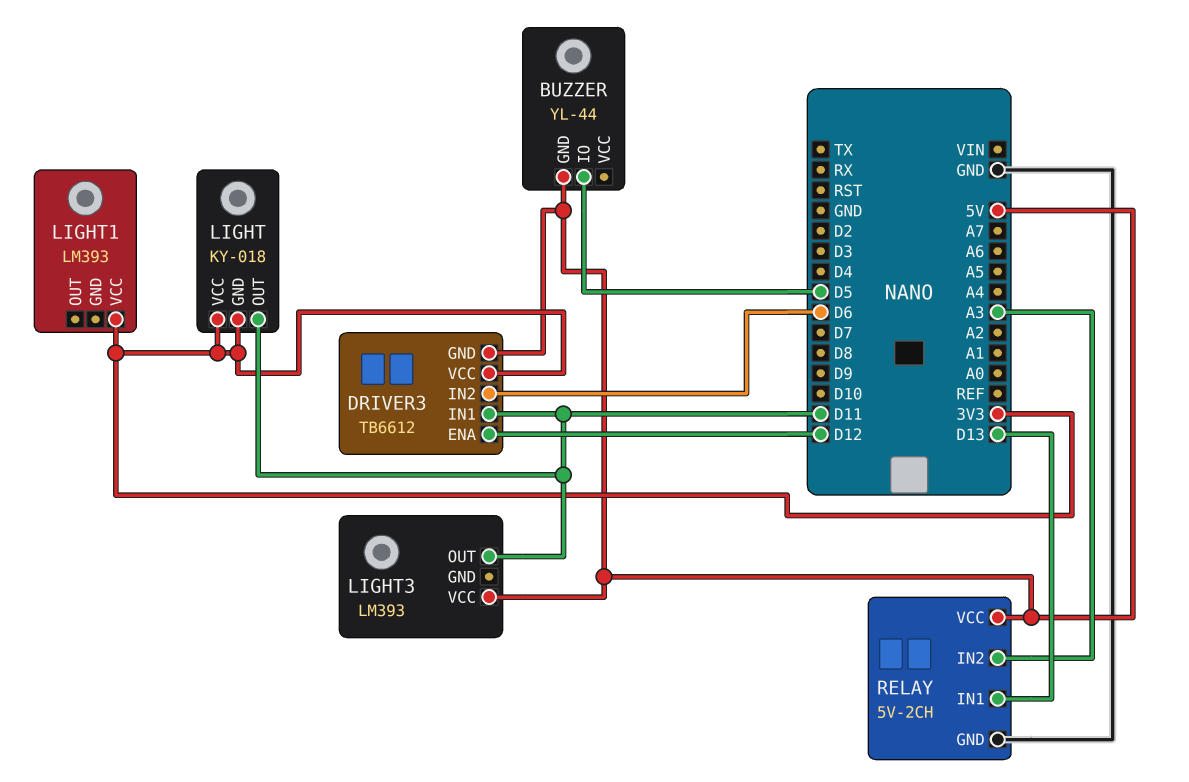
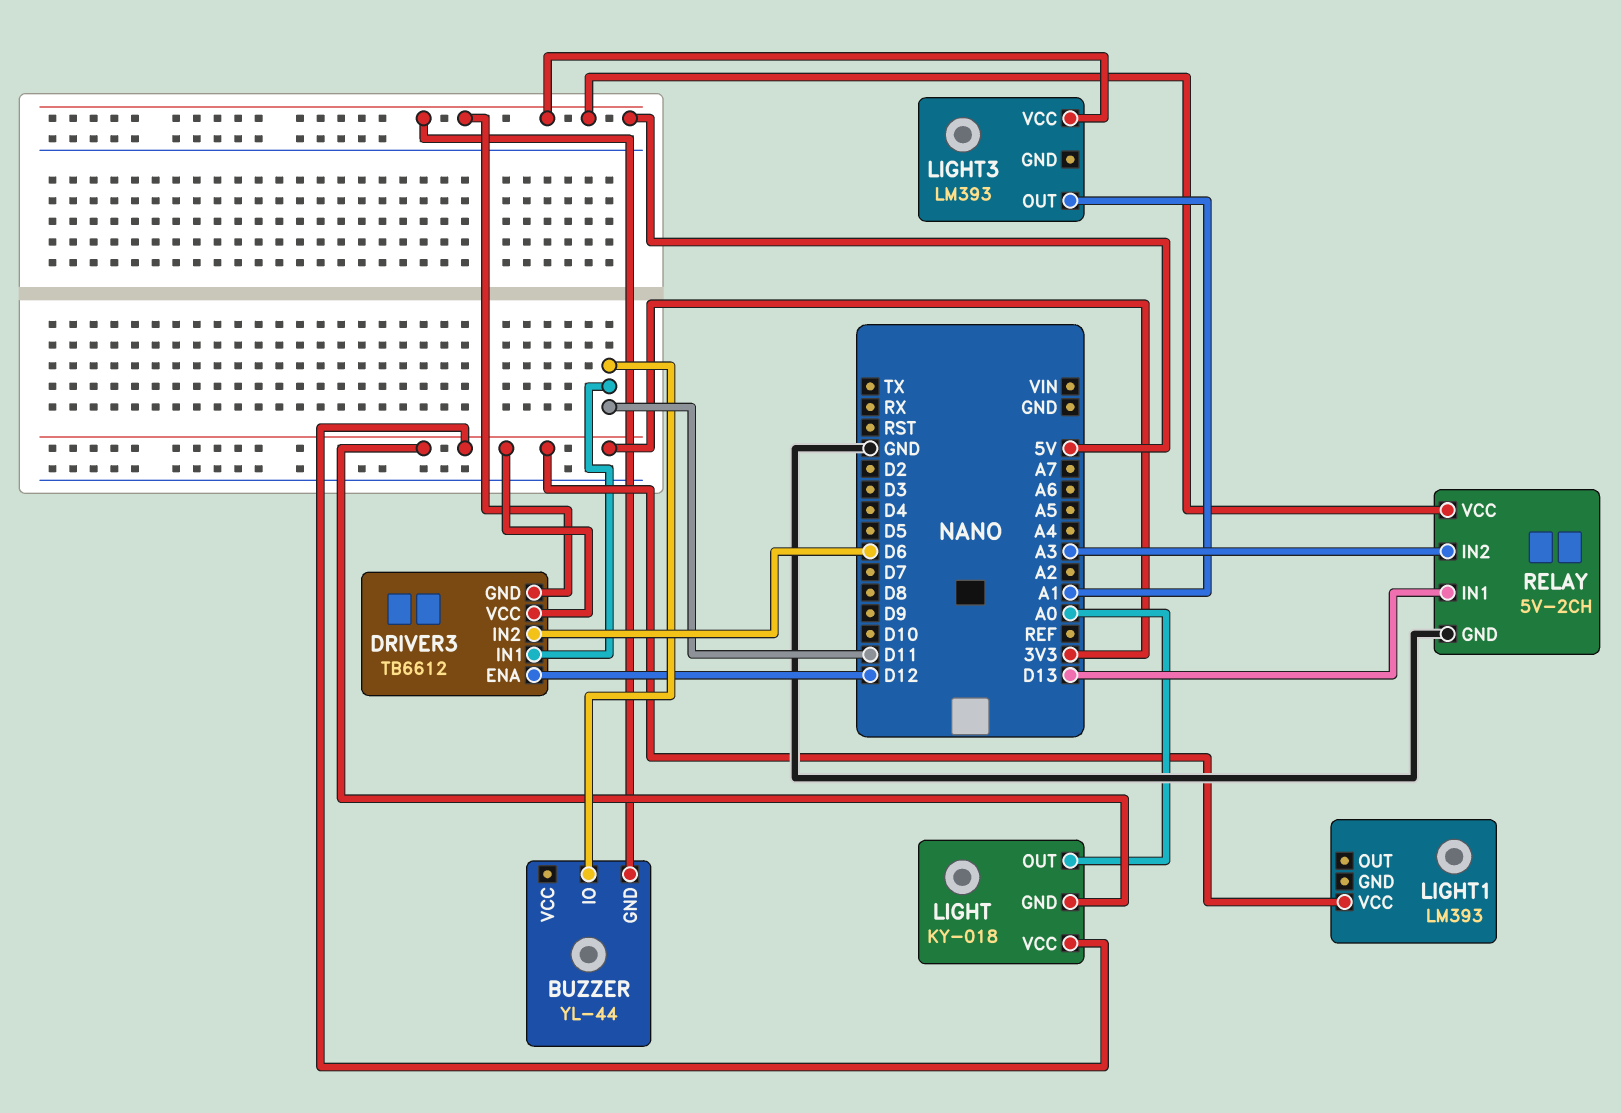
BUZZER pin IO: D5 -> D11
LIGHT pin OUT: D11 -> A0
LIGHT3 pin OUT: D11 -> A1

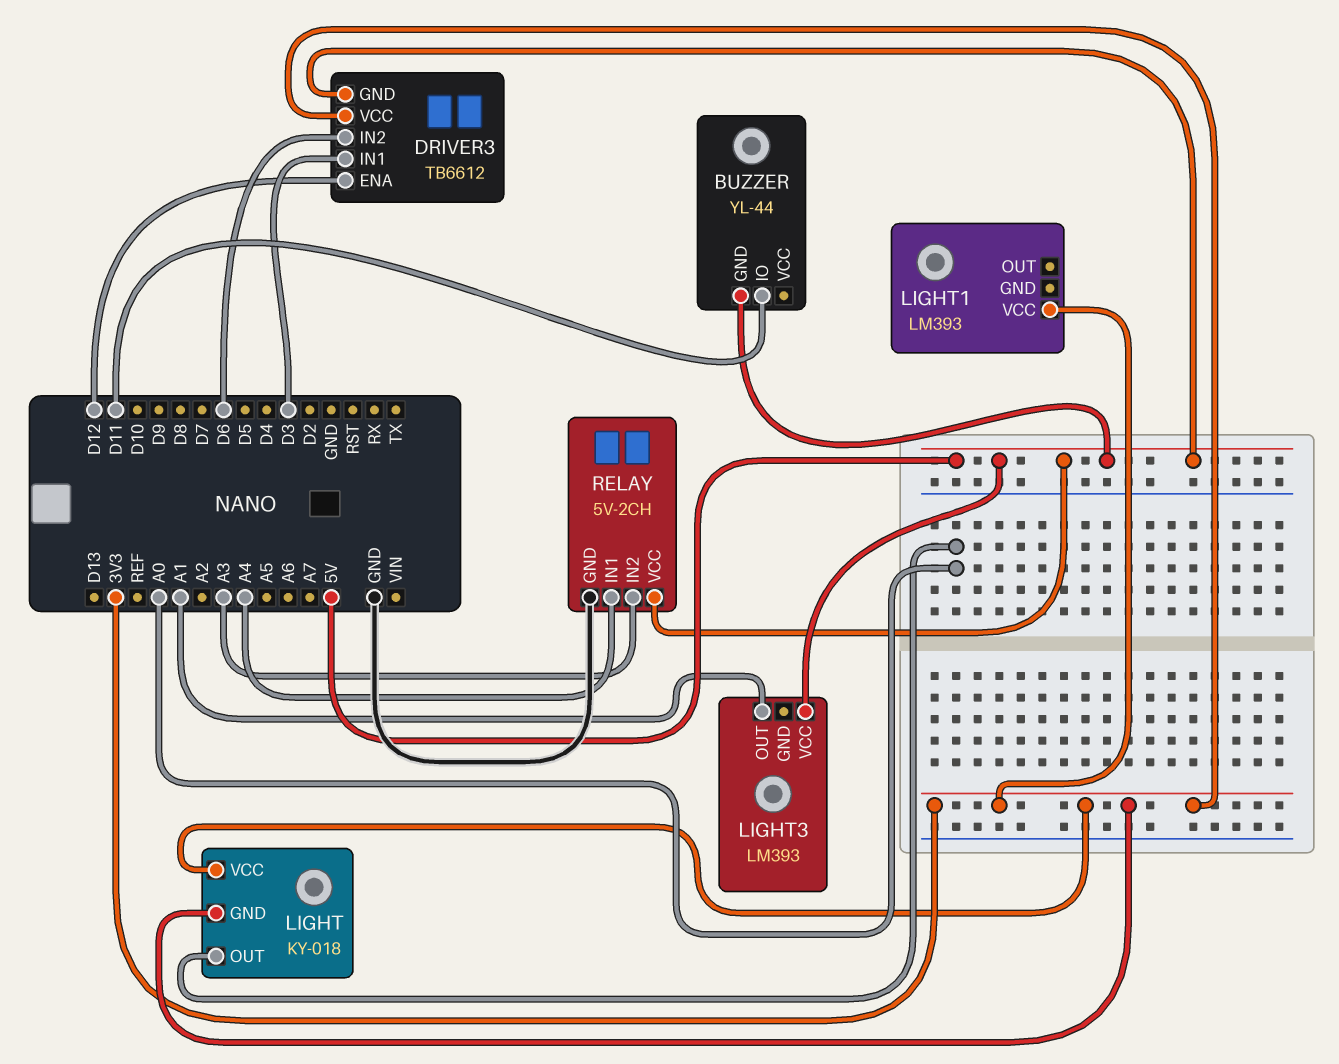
DRIVER3 pin IN1: D11 -> D3
RELAY pin IN1: D13 -> A4

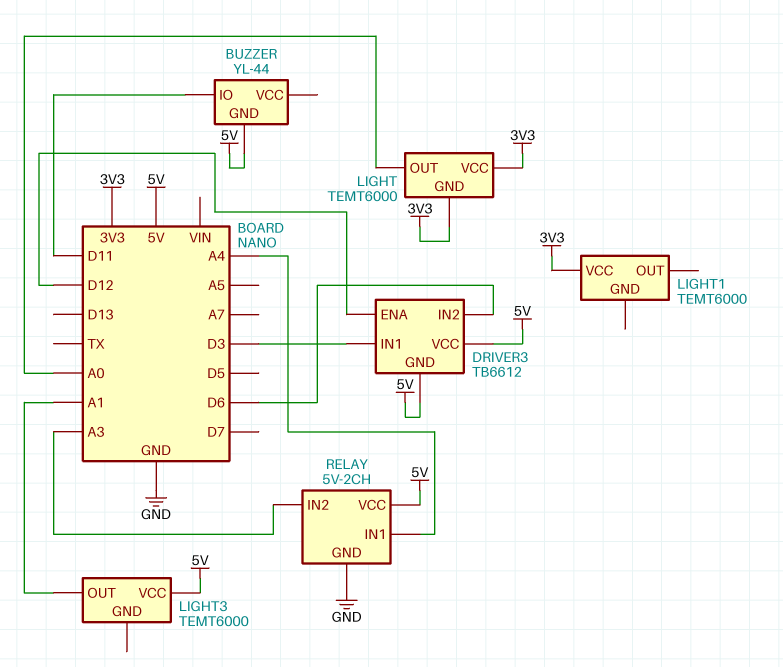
DRIVER3 pin VCC: 3V3 -> 5V
LIGHT: KY-018 -> TEMT6000
LIGHT1: LM393 -> TEMT6000
LIGHT3: LM393 -> TEMT6000

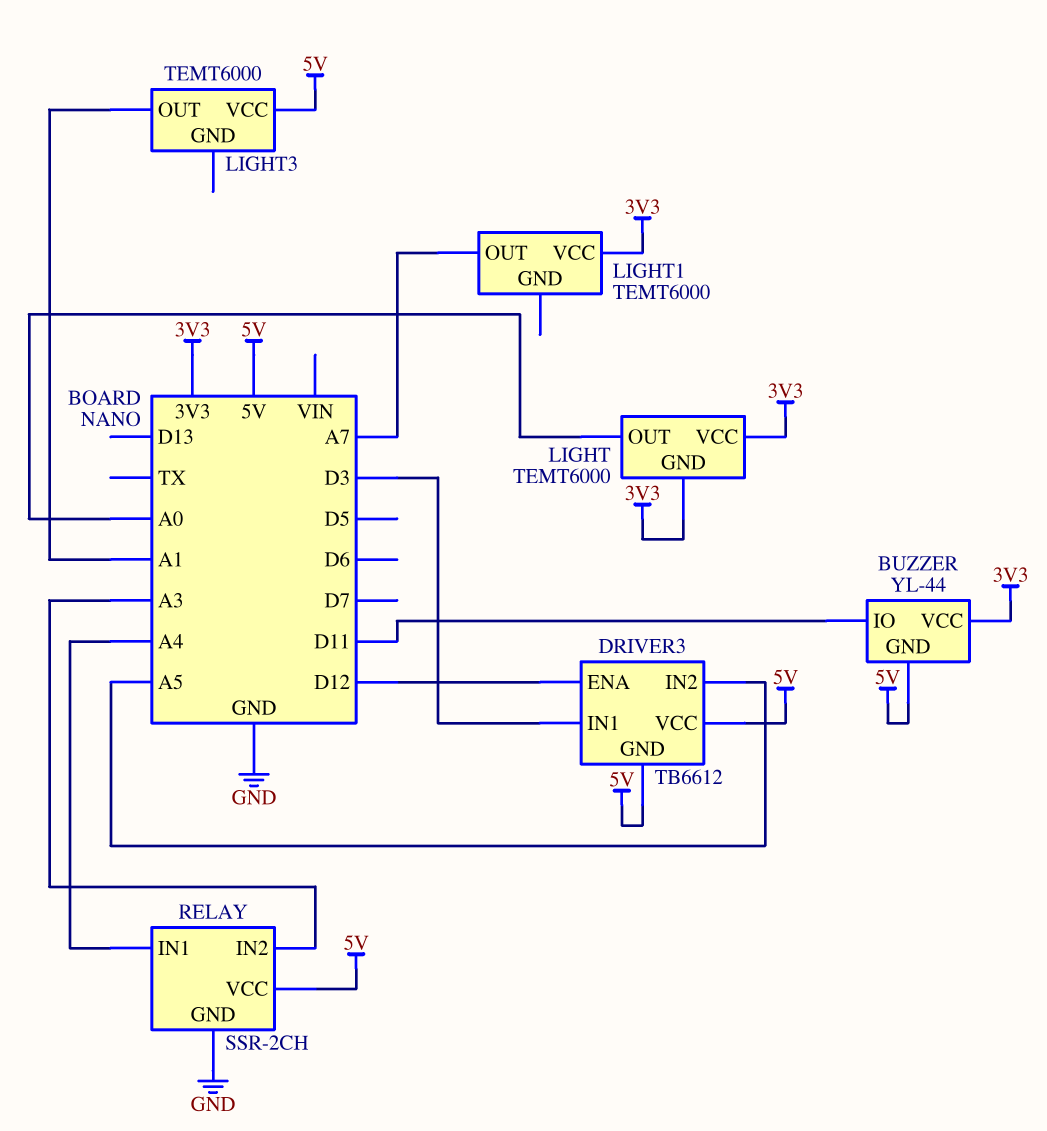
BUZZER pin VCC: none -> 3V3
DRIVER3 pin IN2: D6 -> A5
LIGHT1 pin OUT: none -> A7
RELAY: 5V-2CH -> SSR-2CH

